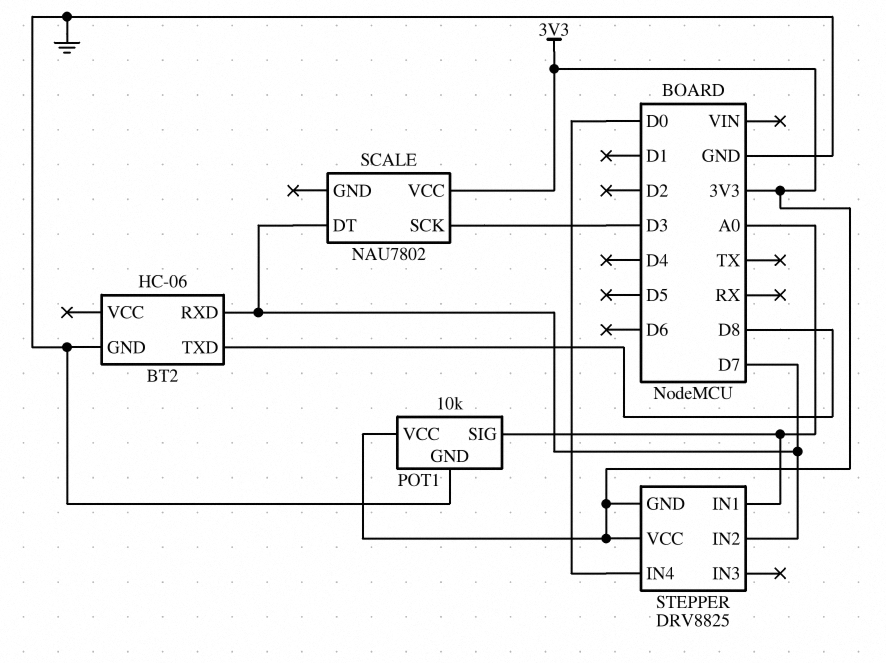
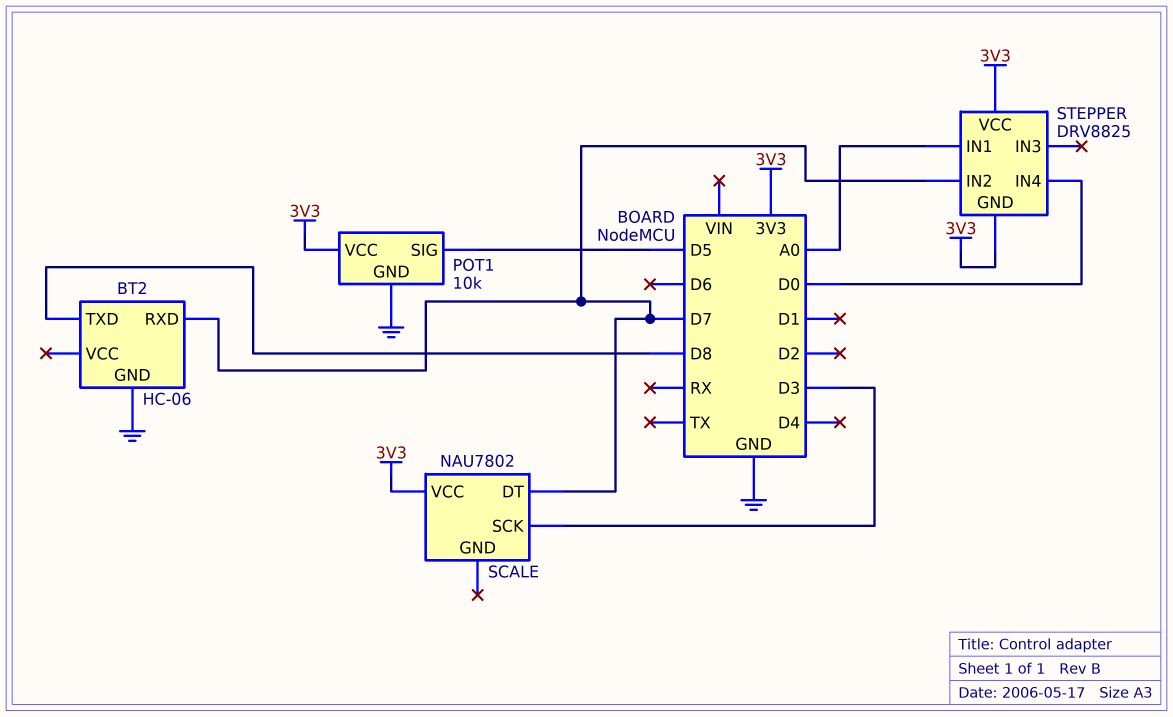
POT1 pin SIG: A0 -> D5

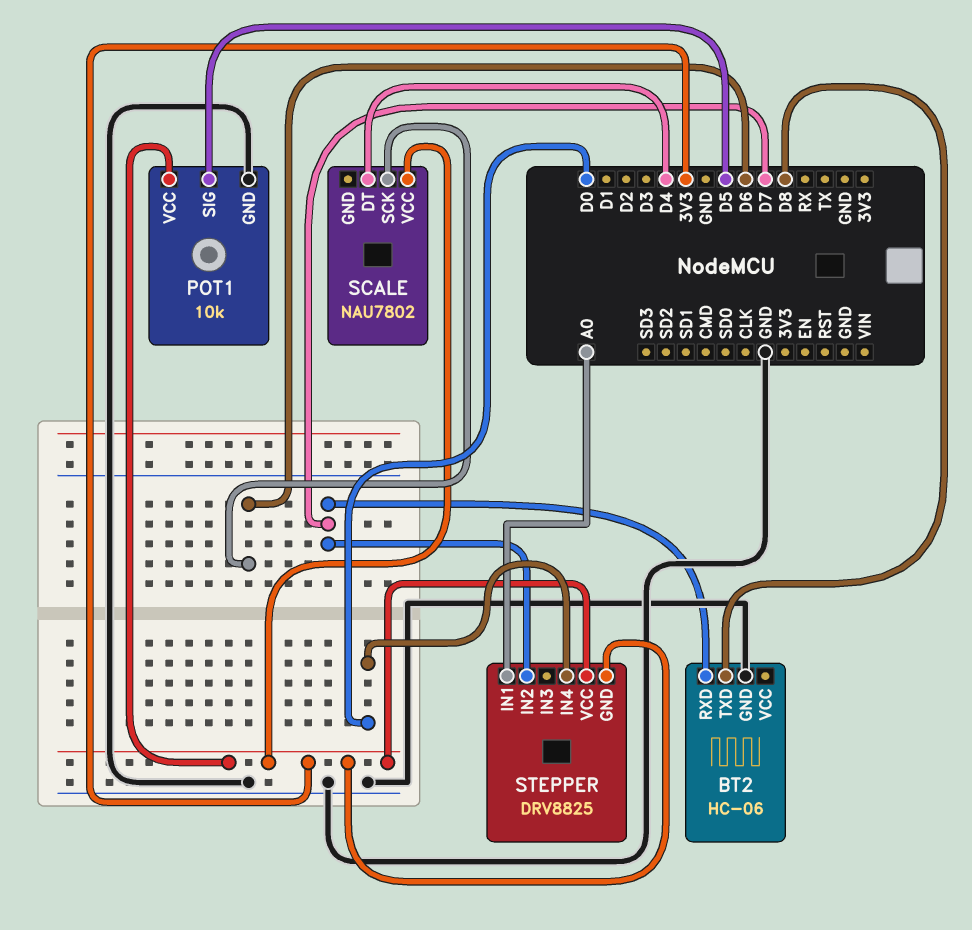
SCALE pin DT: D7 -> D4
SCALE pin SCK: D3 -> D6

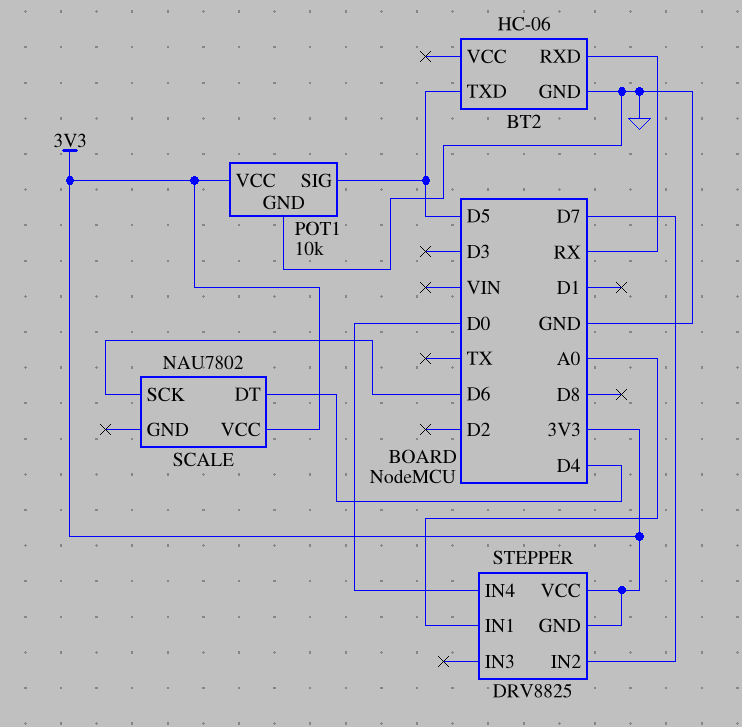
BT2 pin RXD: D7 -> RX
BT2 pin TXD: D8 -> D5

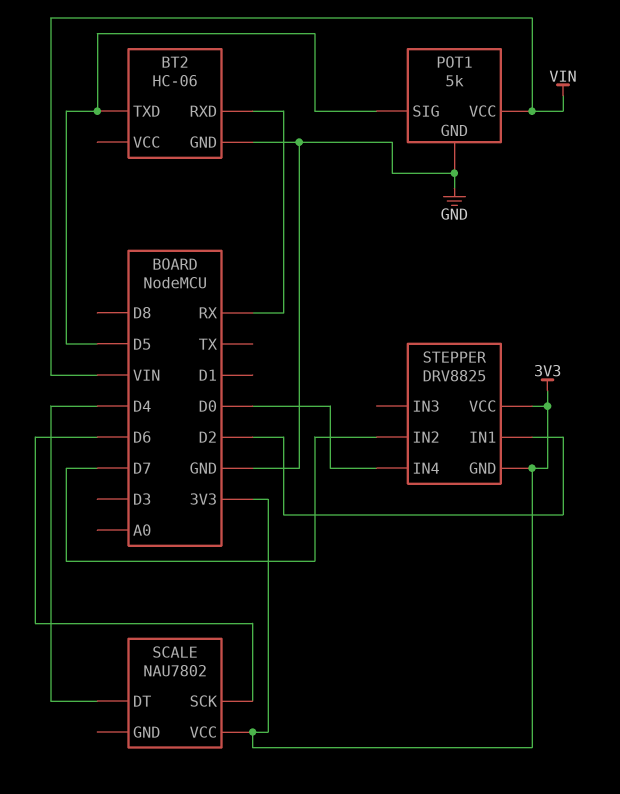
POT1: 10k -> 5k
POT1 pin VCC: 3V3 -> VIN
STEPPER pin IN1: A0 -> D2

